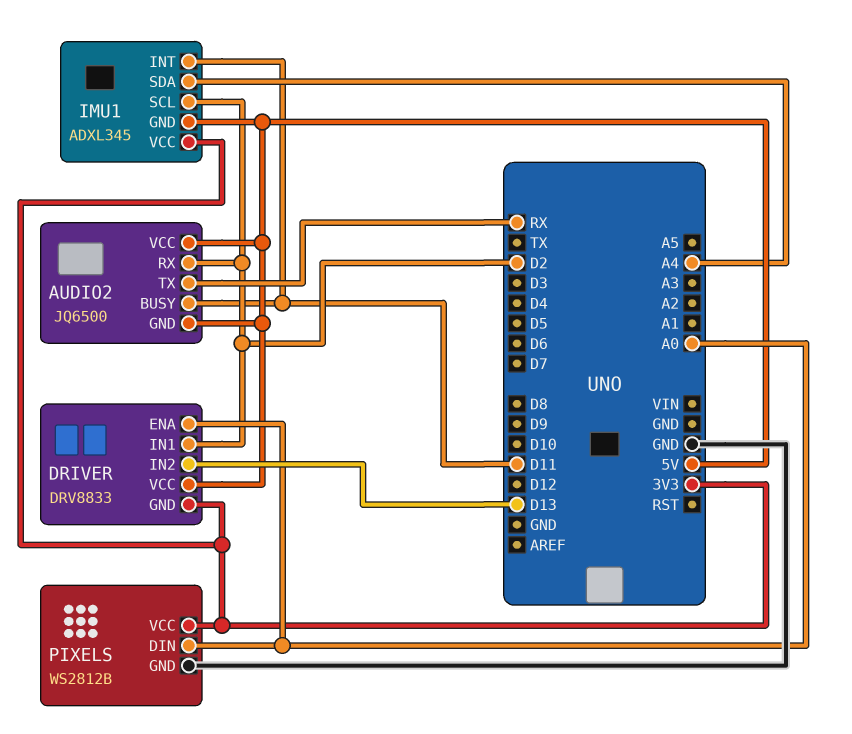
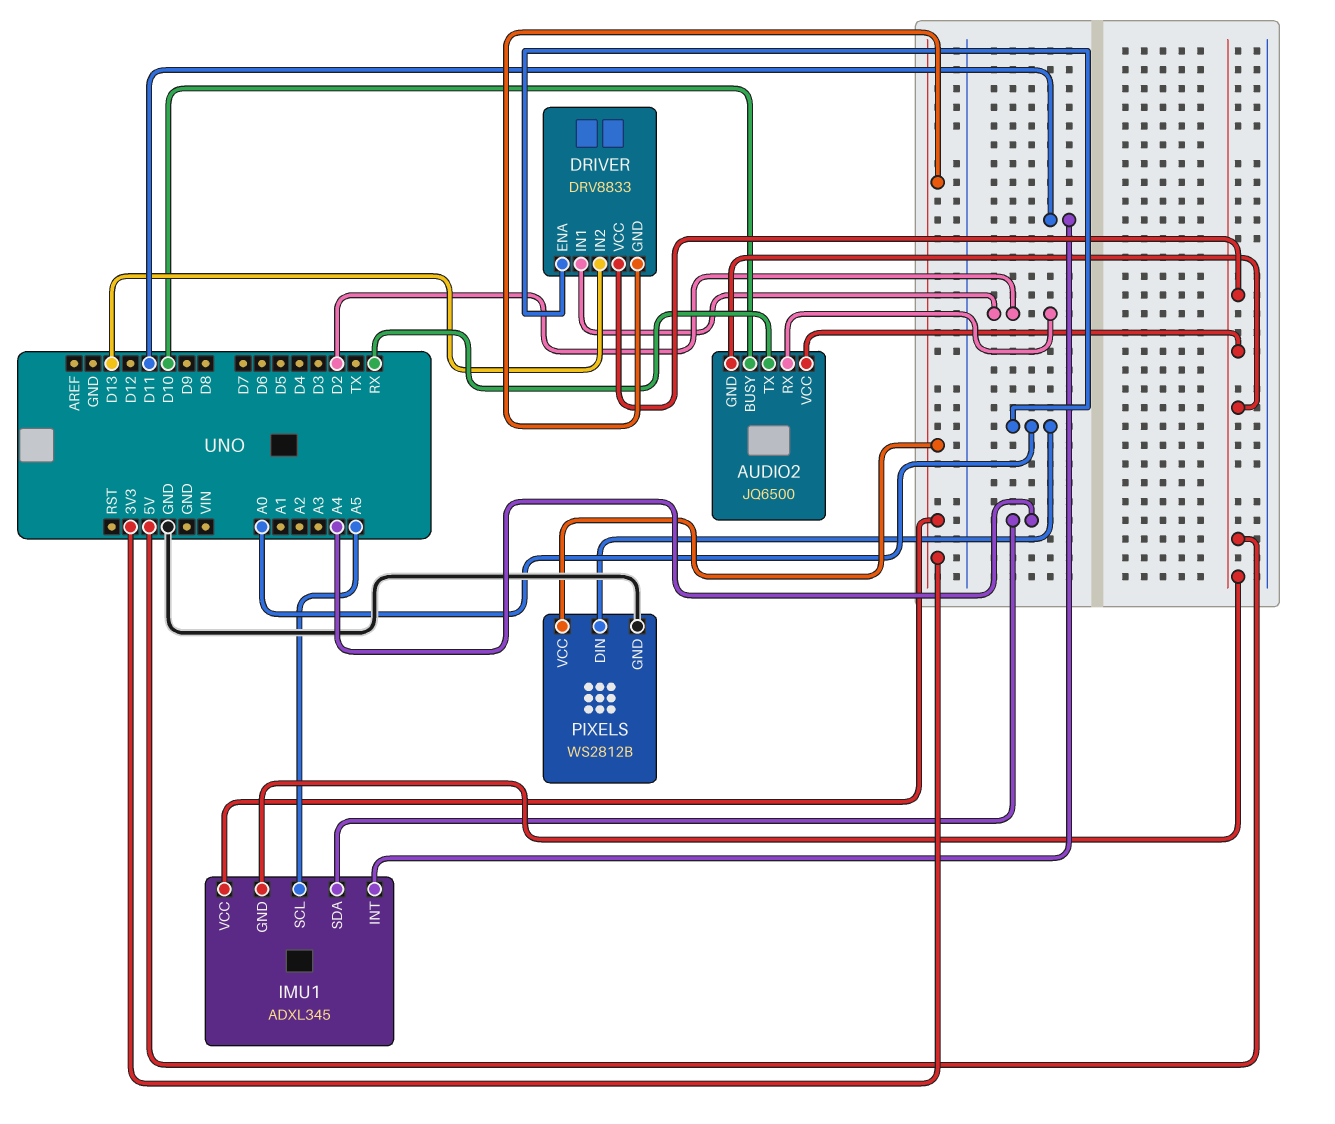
AUDIO2 pin BUSY: D11 -> D10
IMU1 pin SCL: D2 -> A5

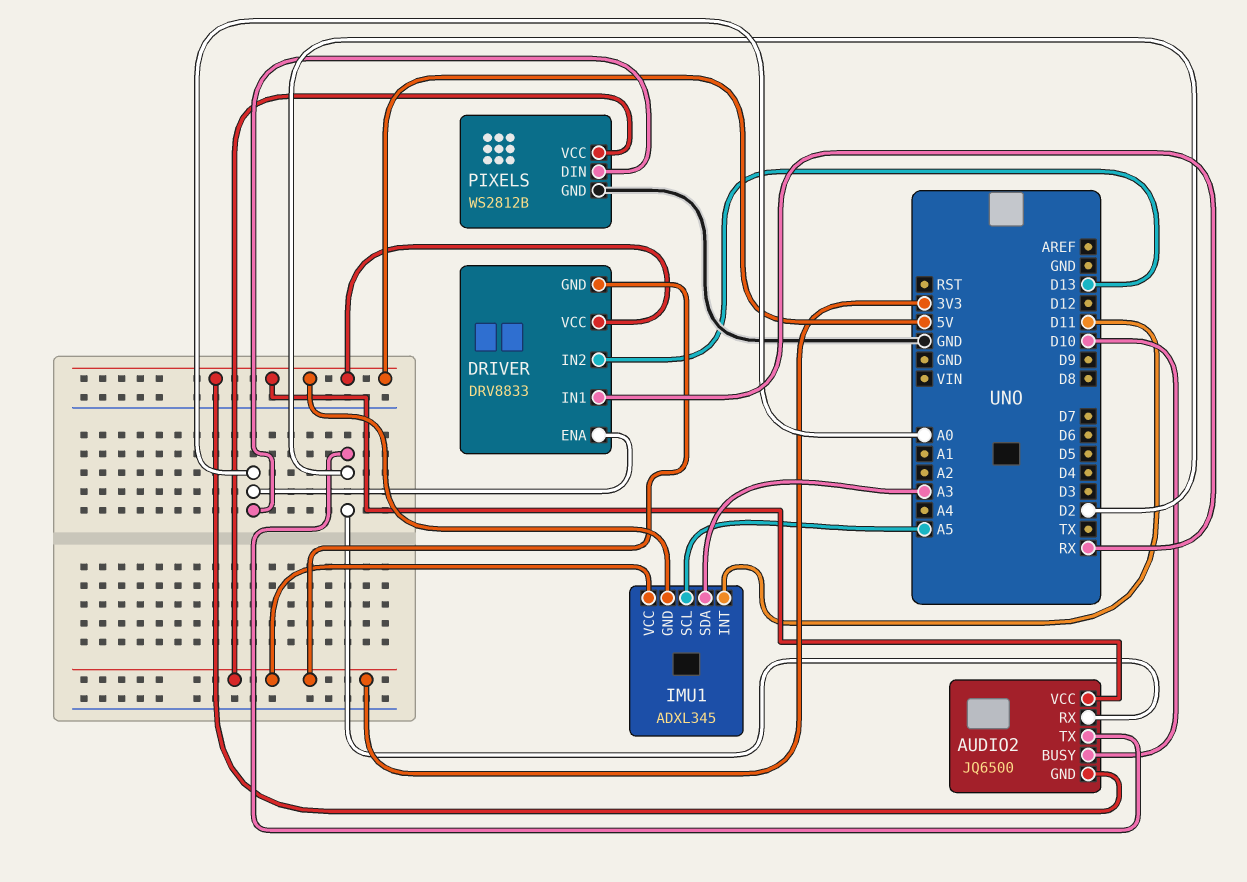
AUDIO2 pin TX: RX -> D2
DRIVER pin IN1: D2 -> RX
IMU1 pin SDA: A4 -> A3

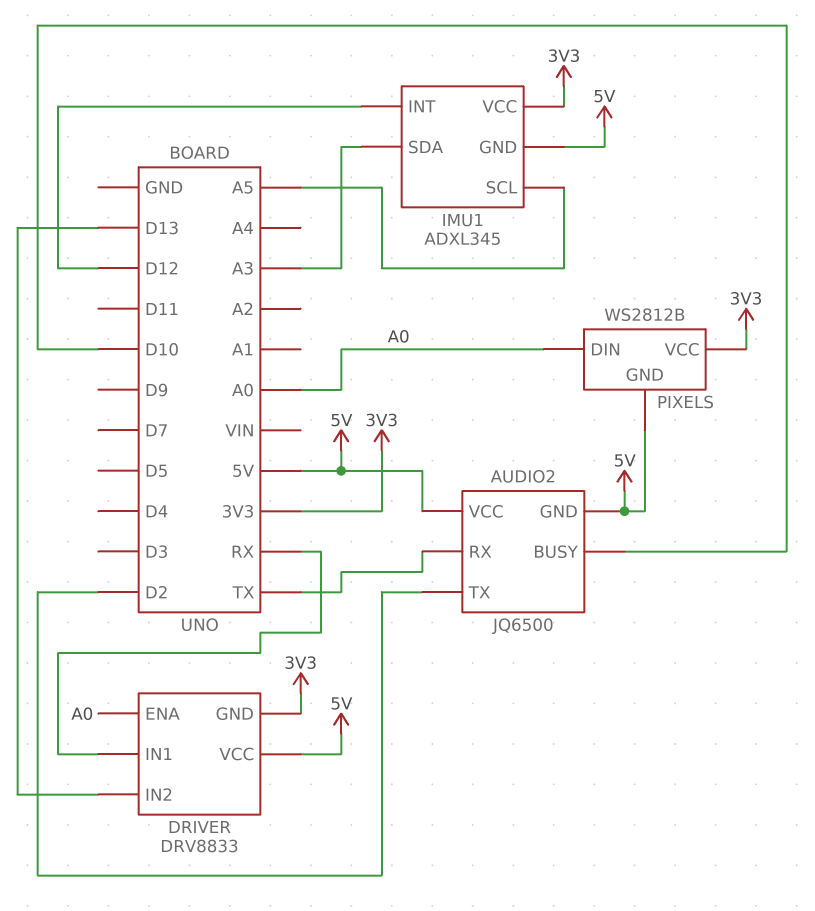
AUDIO2 pin RX: D2 -> TX
IMU1 pin INT: D11 -> D12
PIXELS pin GND: GND -> 5V

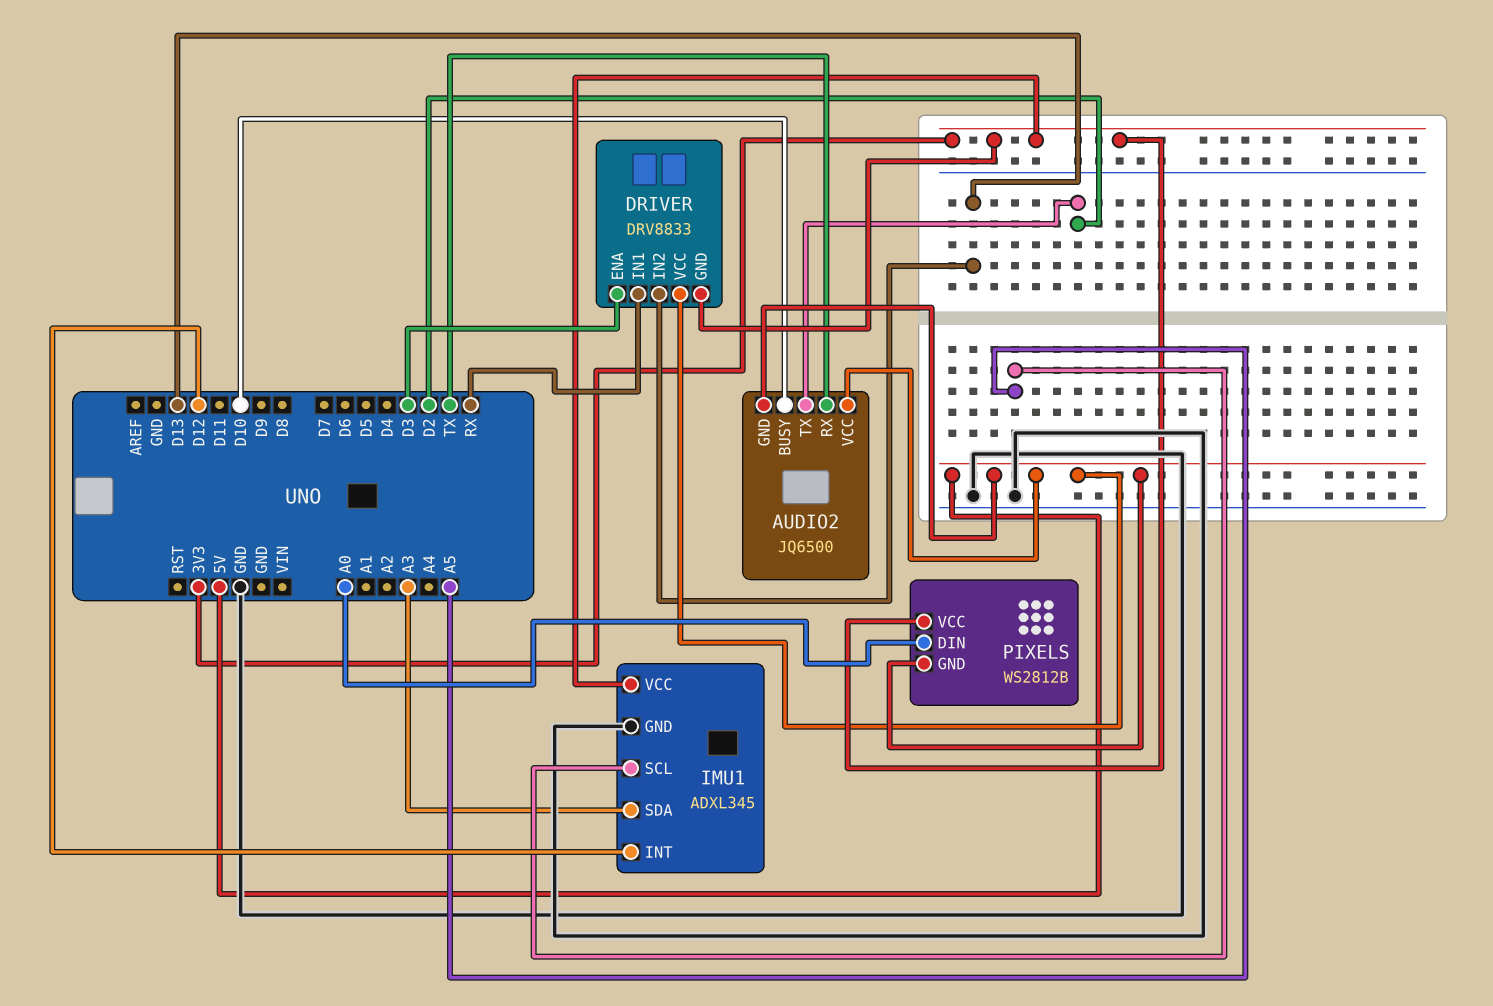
DRIVER pin ENA: A0 -> D3
IMU1 pin GND: 5V -> GND

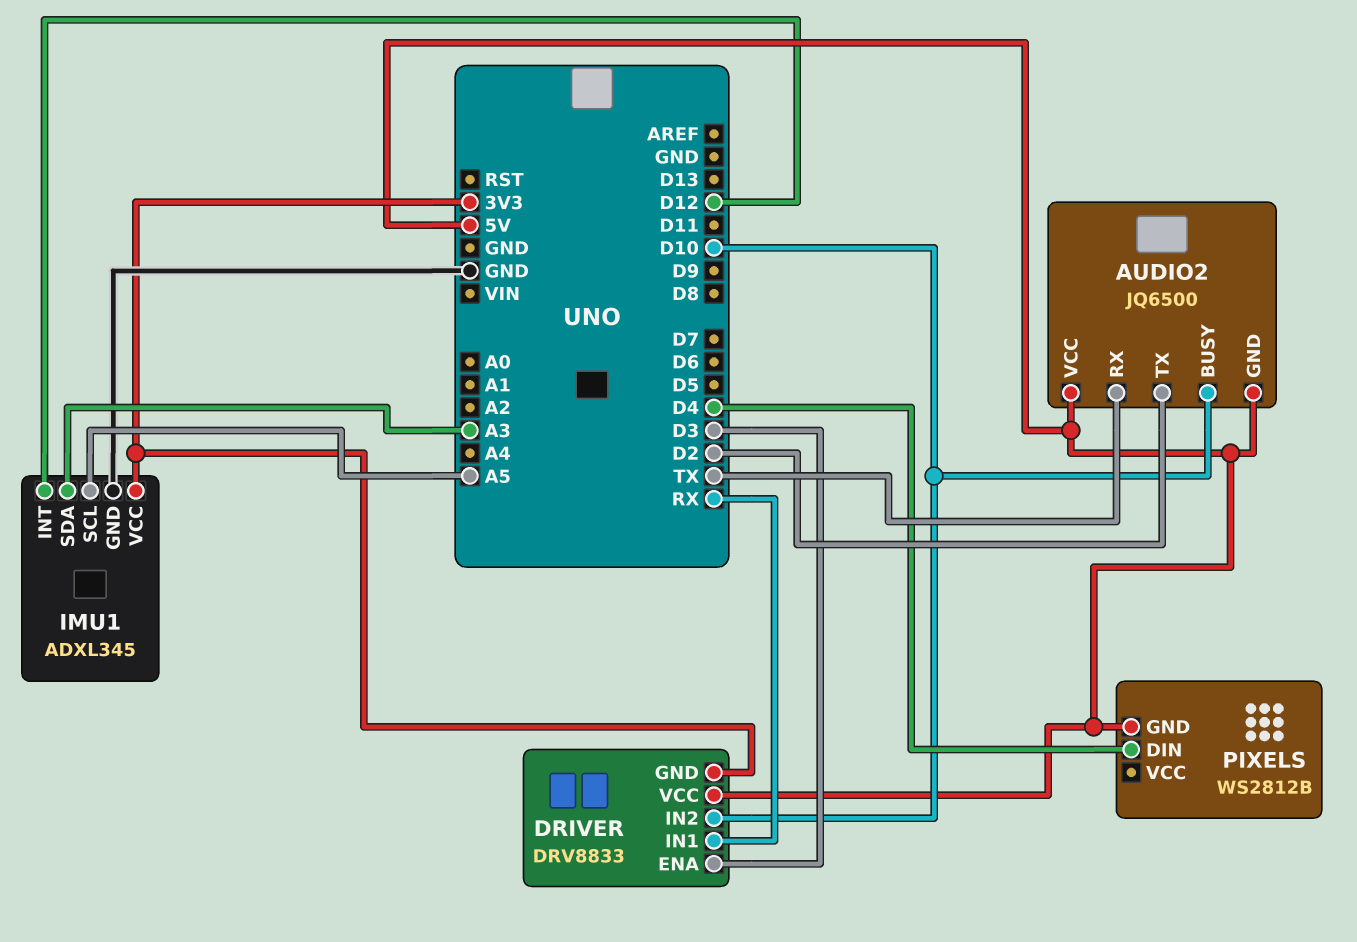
DRIVER pin IN2: D13 -> D10
PIXELS pin DIN: A0 -> D4
PIXELS pin VCC: 3V3 -> none

